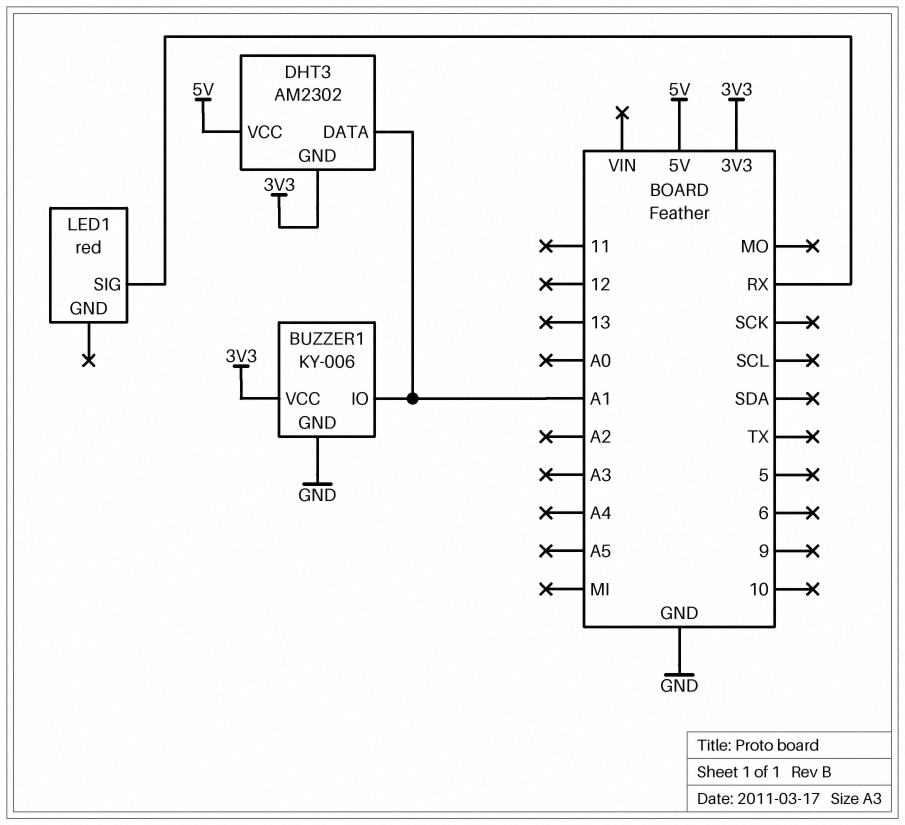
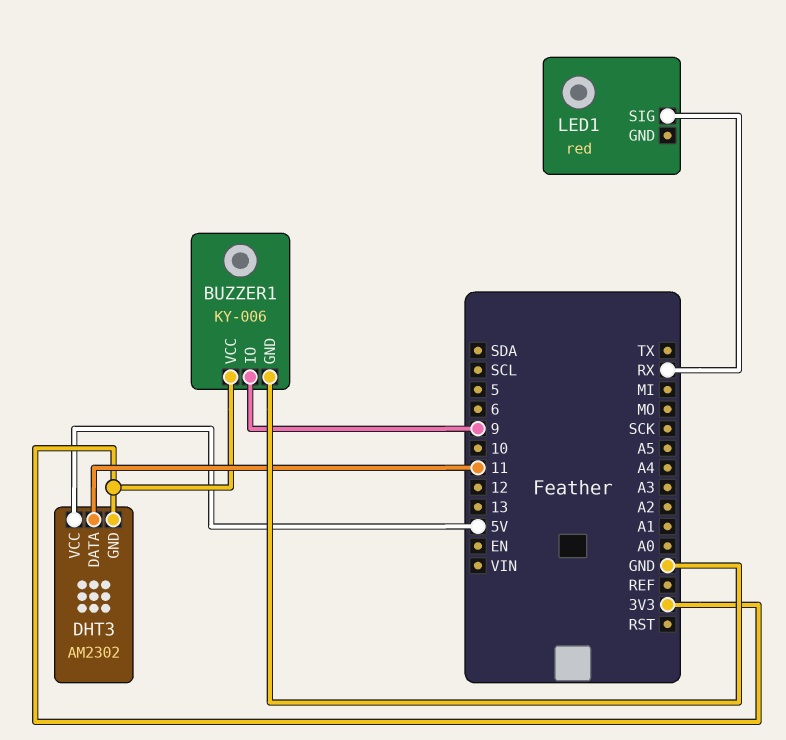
BUZZER1 pin IO: A1 -> 9
DHT3 pin DATA: A1 -> 11

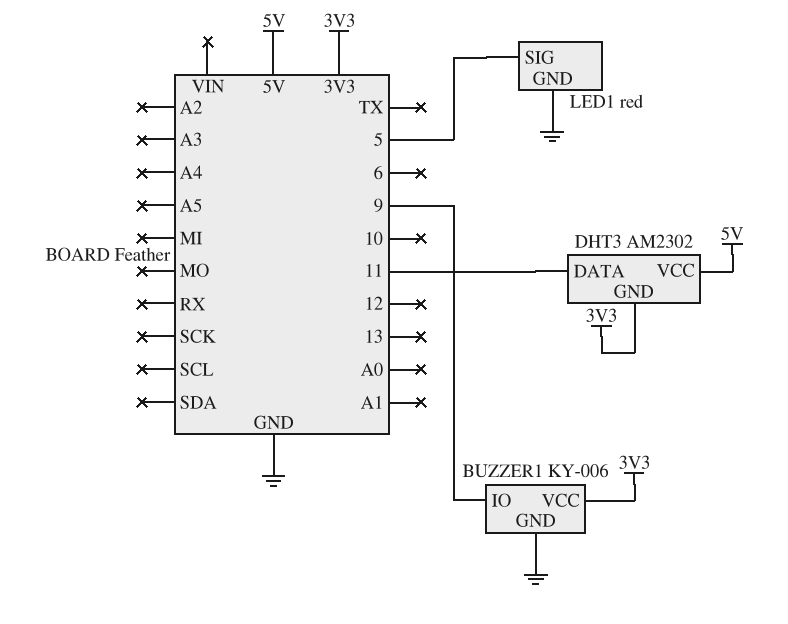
LED1 pin GND: none -> GND
LED1 pin SIG: RX -> 5

